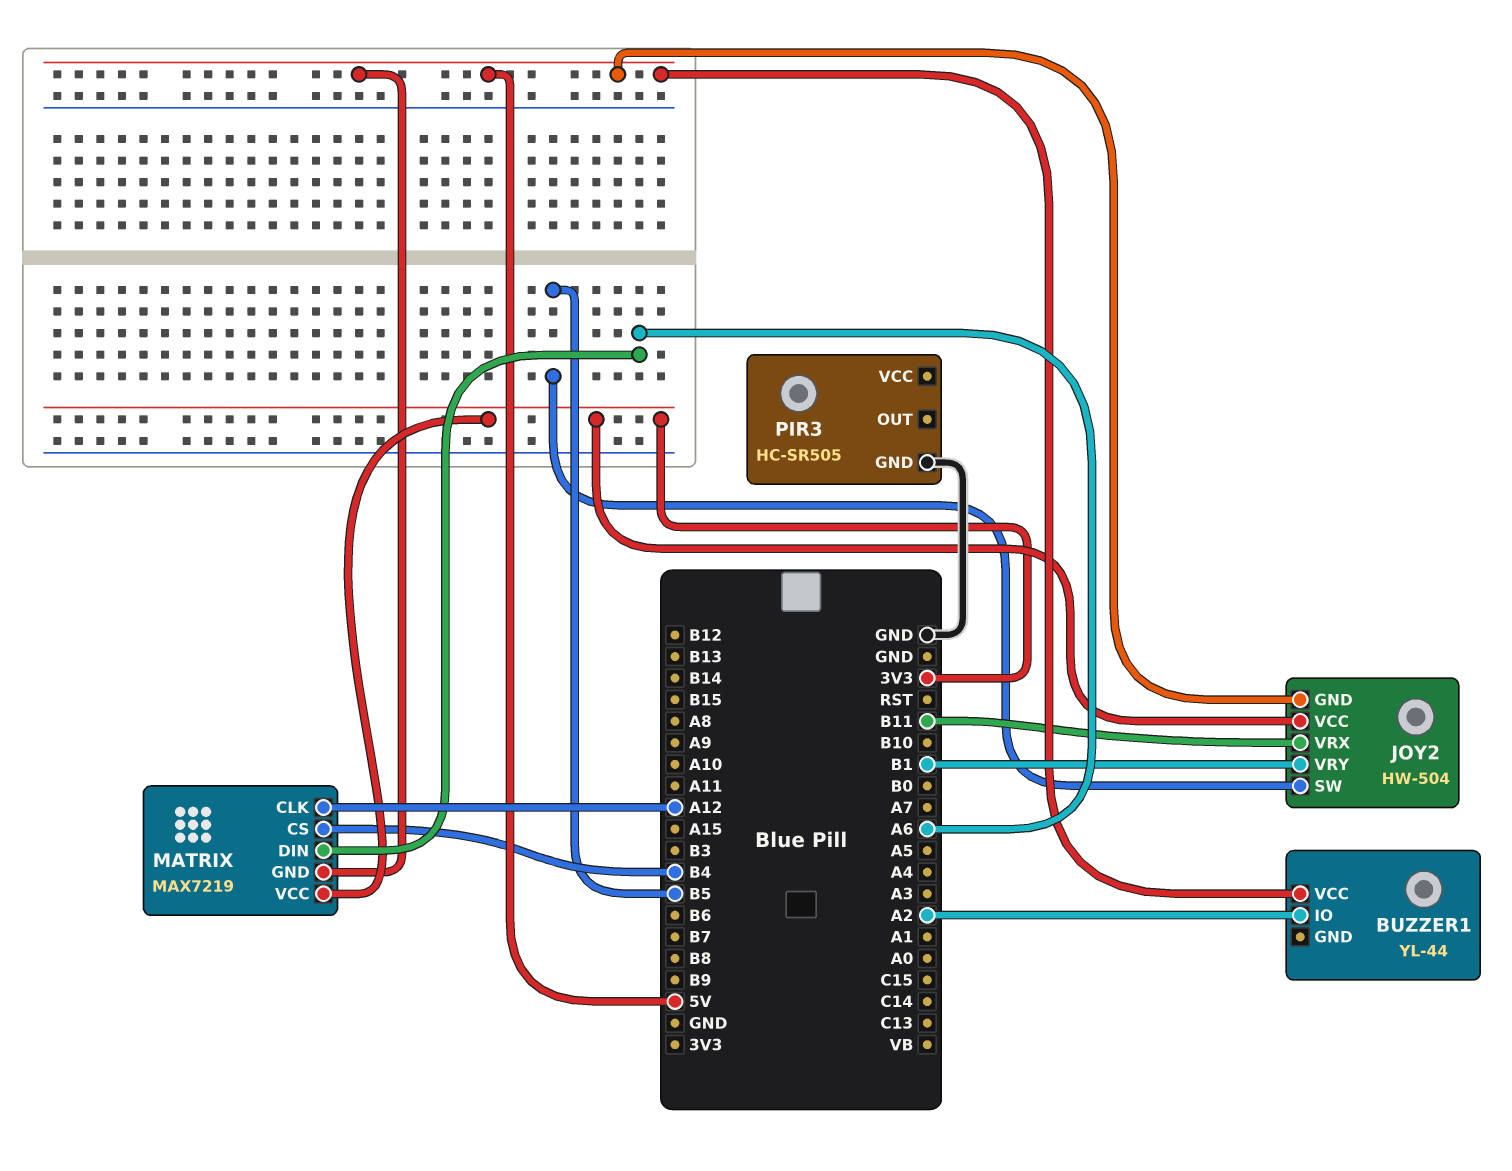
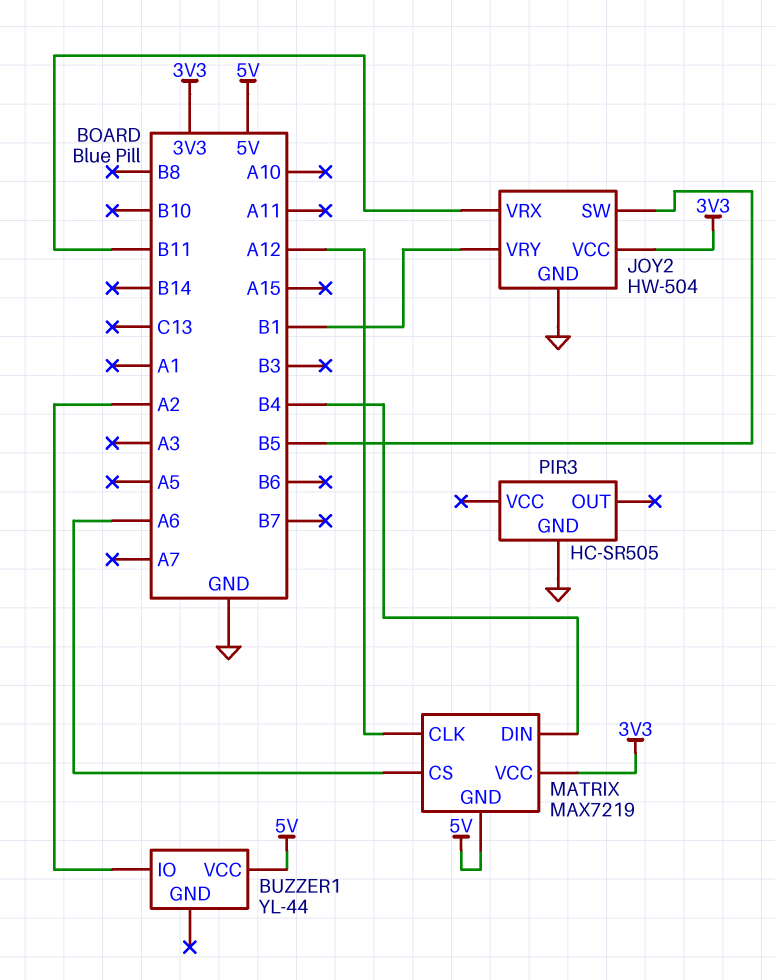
JOY2 pin GND: 5V -> GND
MATRIX pin CS: B4 -> A6
MATRIX pin DIN: A6 -> B4

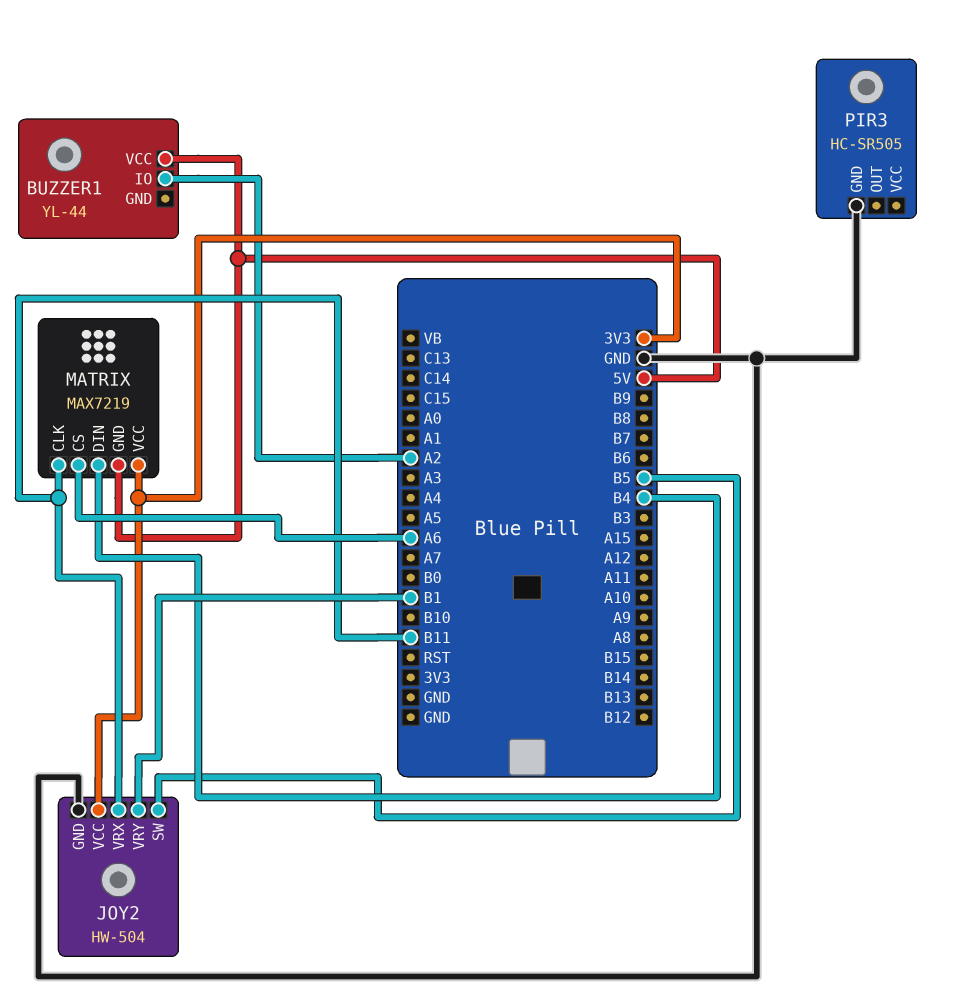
MATRIX pin CLK: A12 -> B11

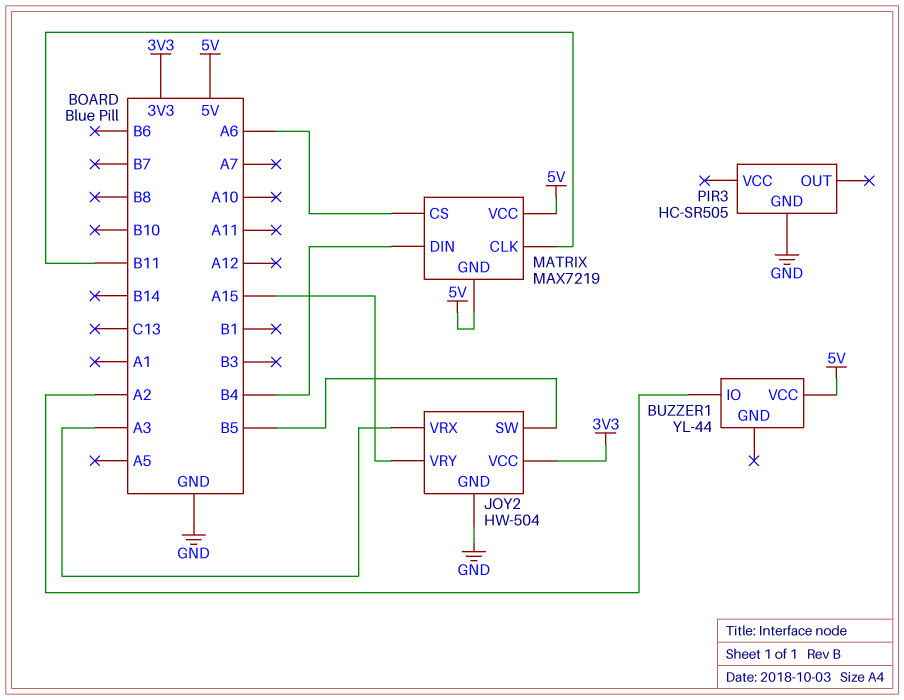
JOY2 pin VRX: B11 -> A3
JOY2 pin VRY: B1 -> A15
MATRIX pin VCC: 3V3 -> 5V

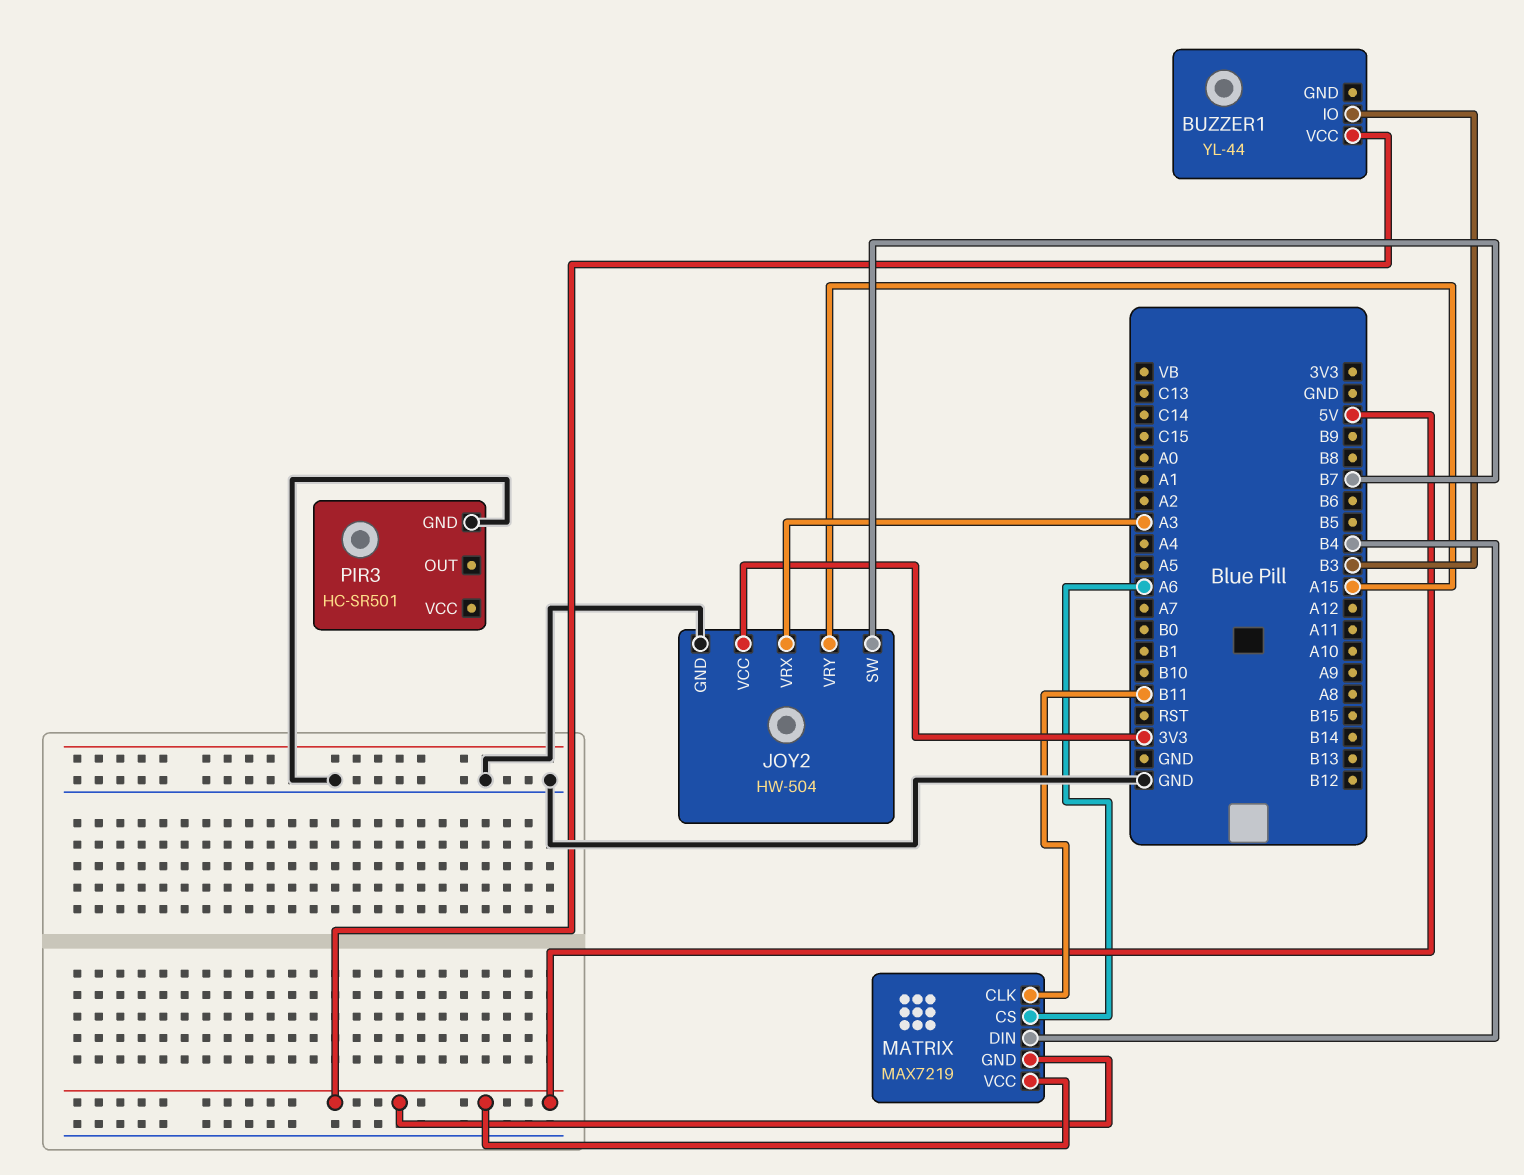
BUZZER1 pin IO: A2 -> B3
JOY2 pin SW: B5 -> B7
PIR3: HC-SR505 -> HC-SR501

